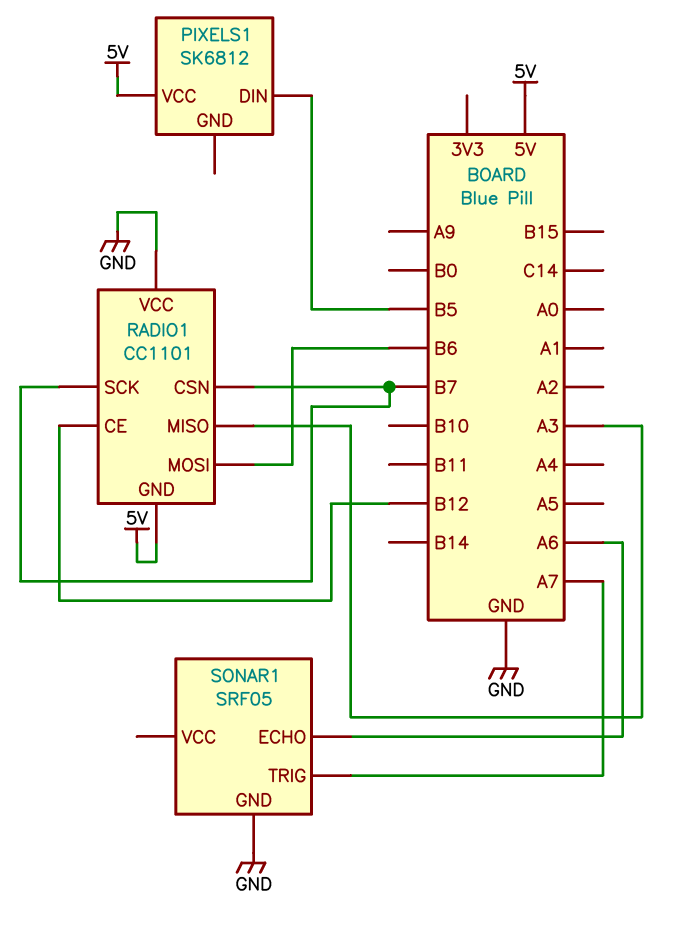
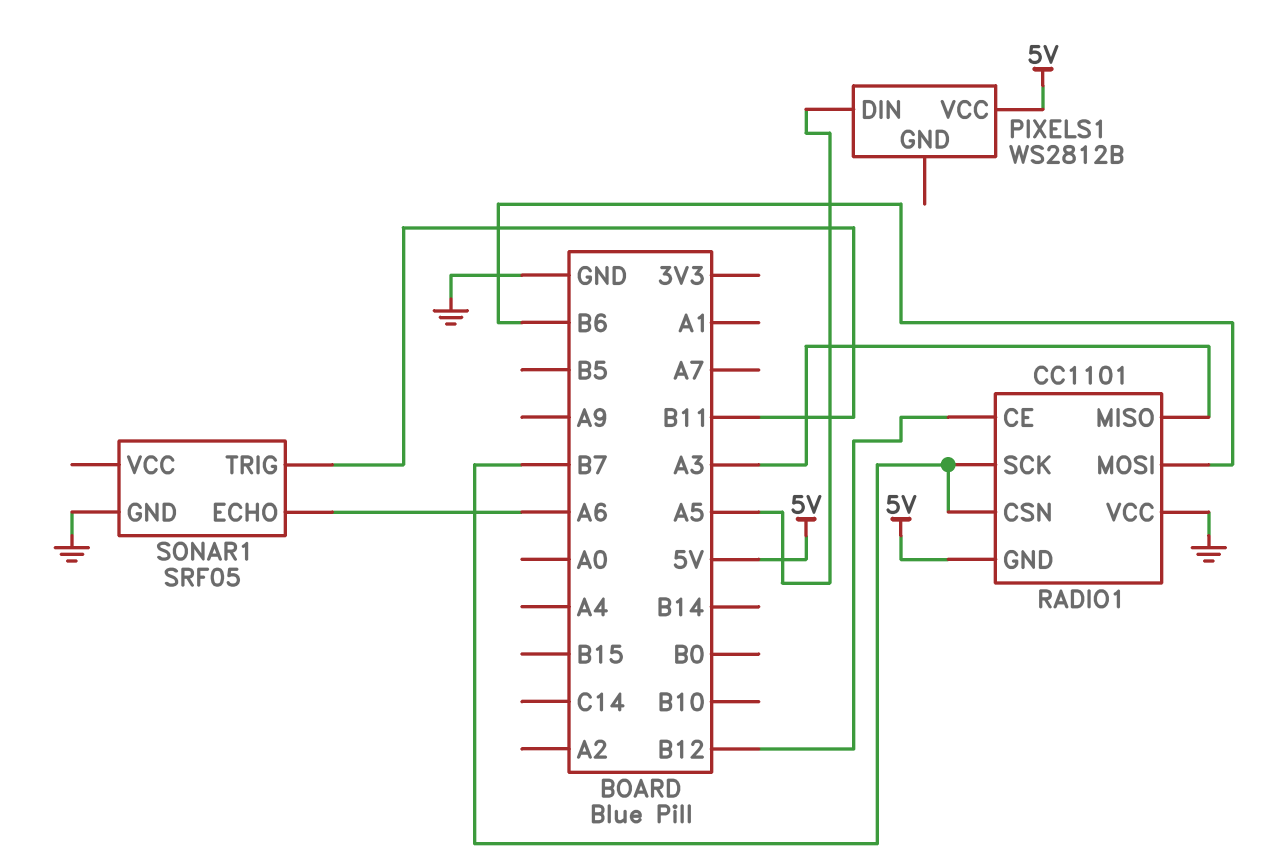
PIXELS1: SK6812 -> WS2812B
PIXELS1 pin DIN: B5 -> A5
SONAR1 pin TRIG: A7 -> B11

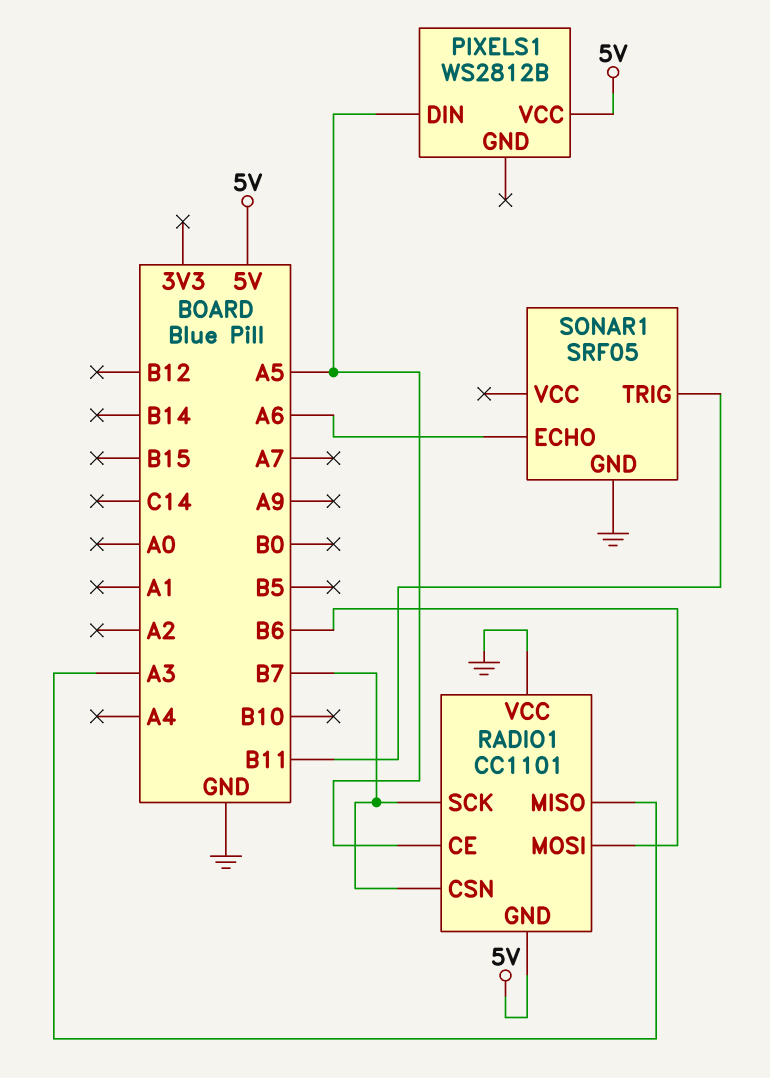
RADIO1 pin CE: B12 -> A5

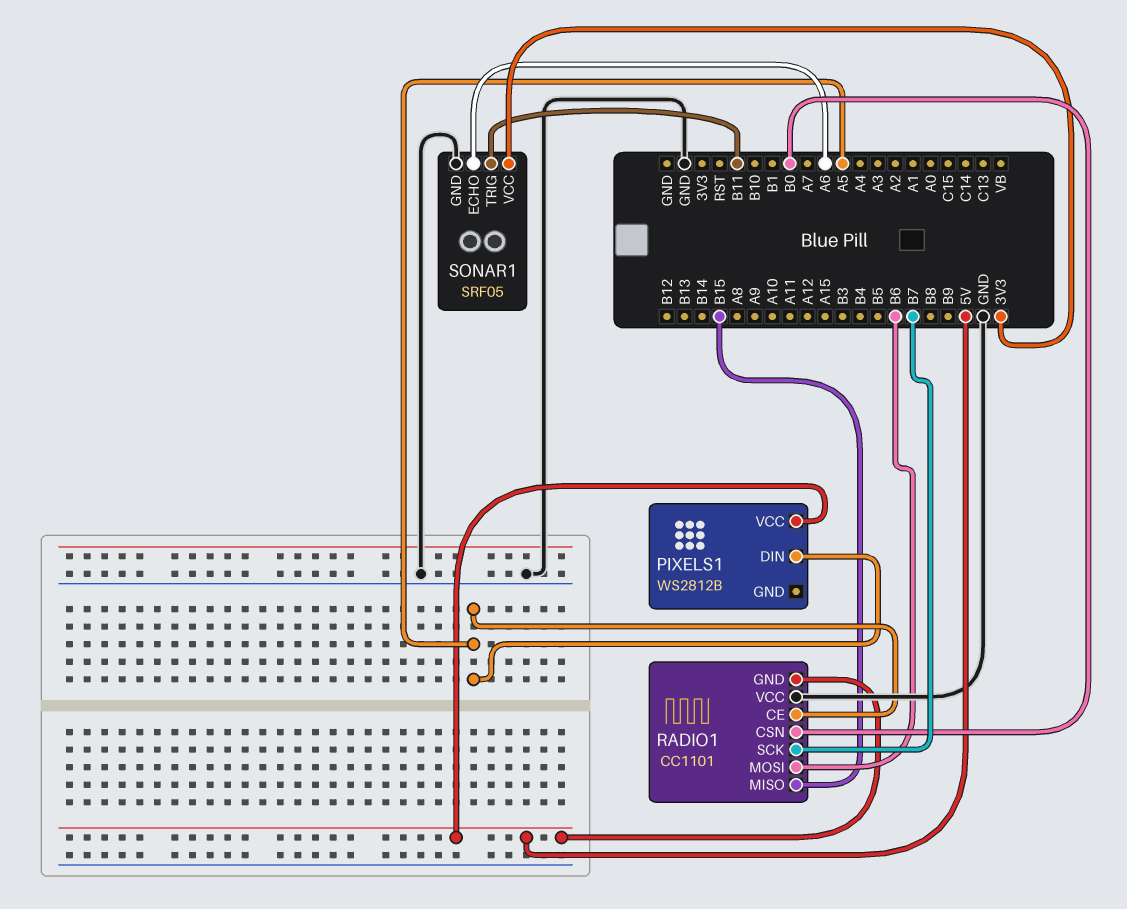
RADIO1 pin CSN: B7 -> B0
RADIO1 pin MISO: A3 -> B15
SONAR1 pin VCC: none -> 3V3

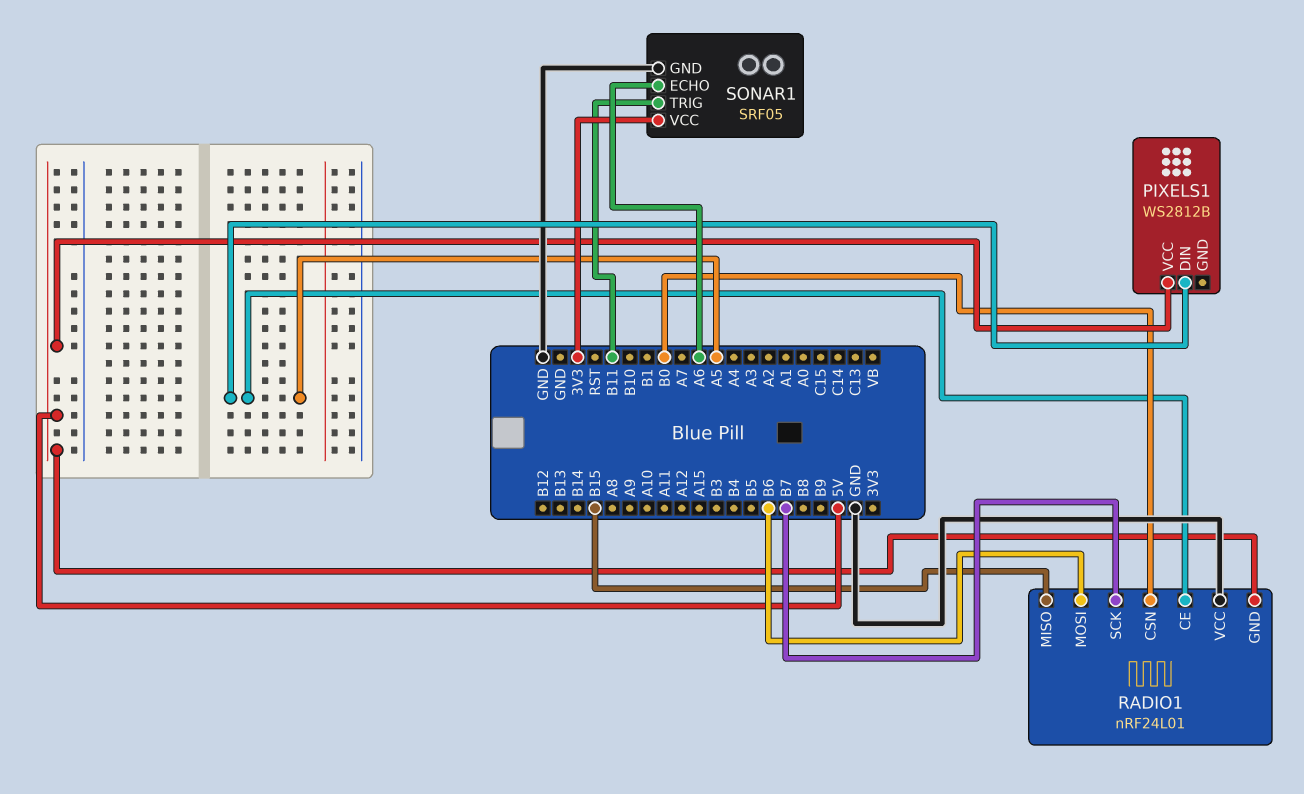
RADIO1: CC1101 -> nRF24L01

